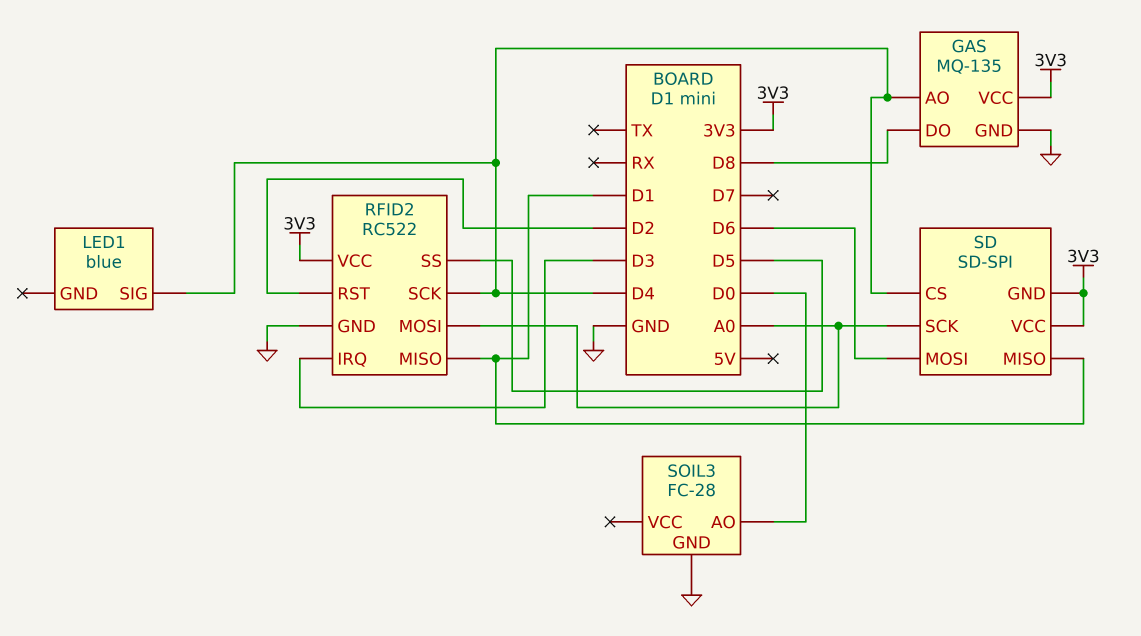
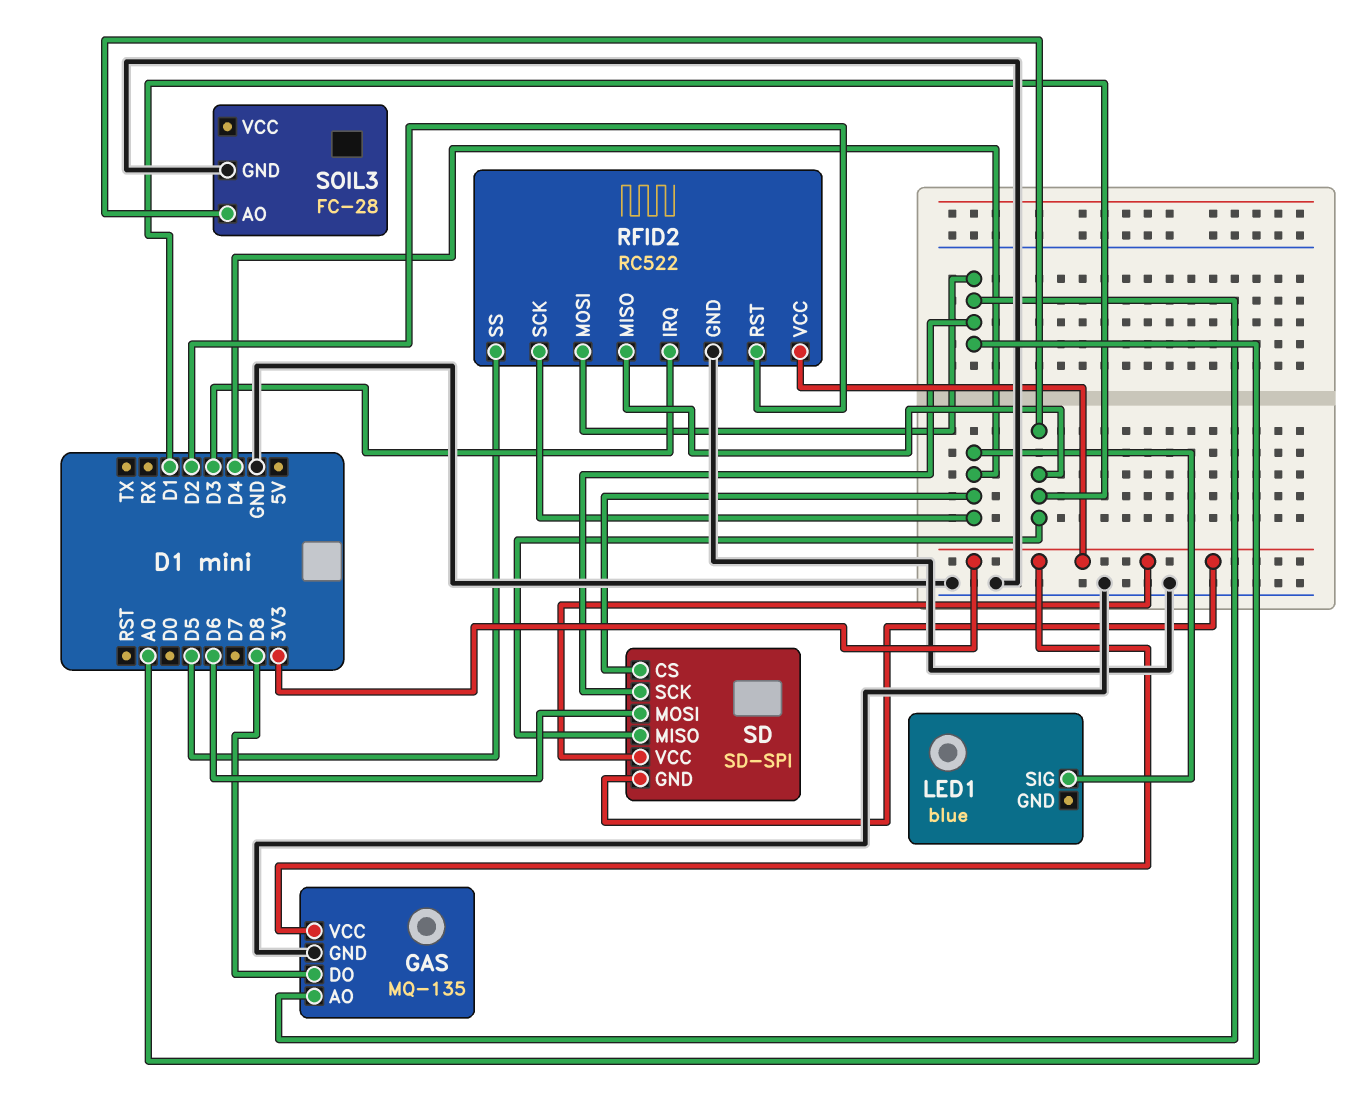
GAS pin AO: D4 -> A0
SOIL3 pin AO: D0 -> D1

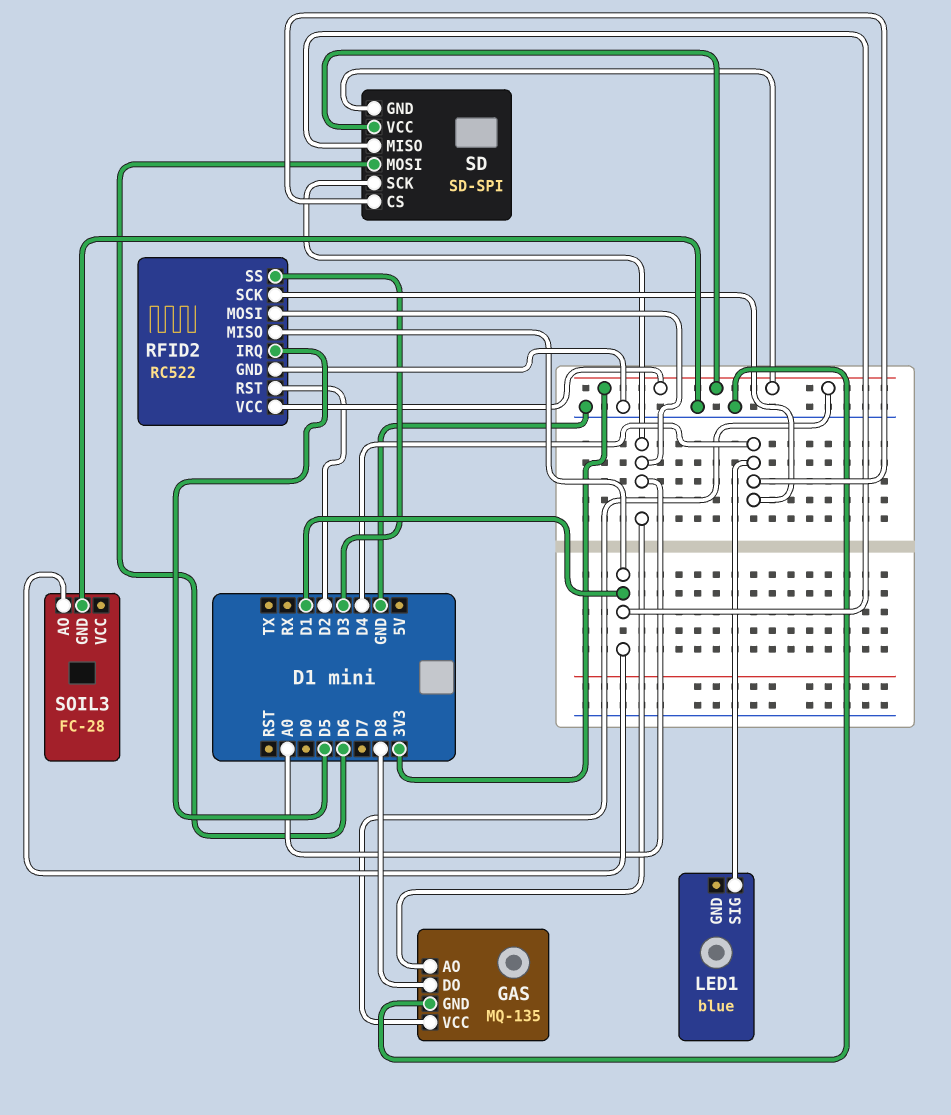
RFID2 pin IRQ: D3 -> D5
RFID2 pin SS: D5 -> D3

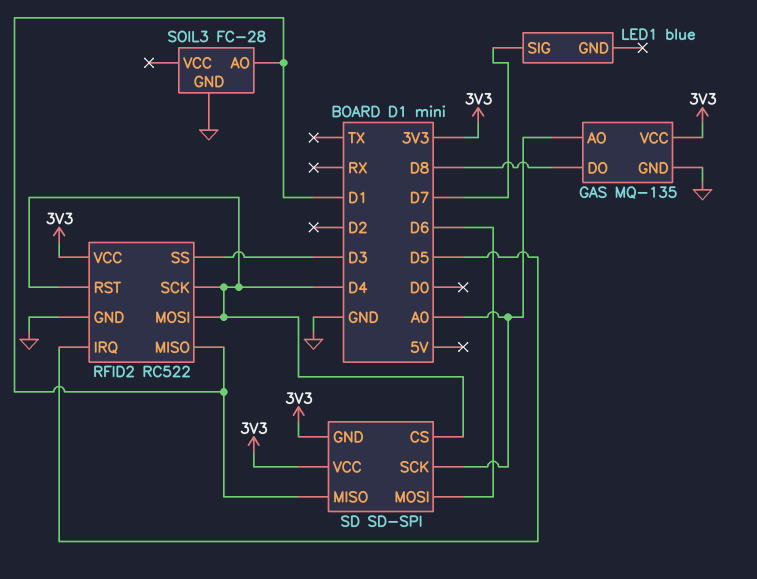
LED1 pin SIG: D4 -> D7
RFID2 pin MOSI: A0 -> D4
RFID2 pin RST: D2 -> D4

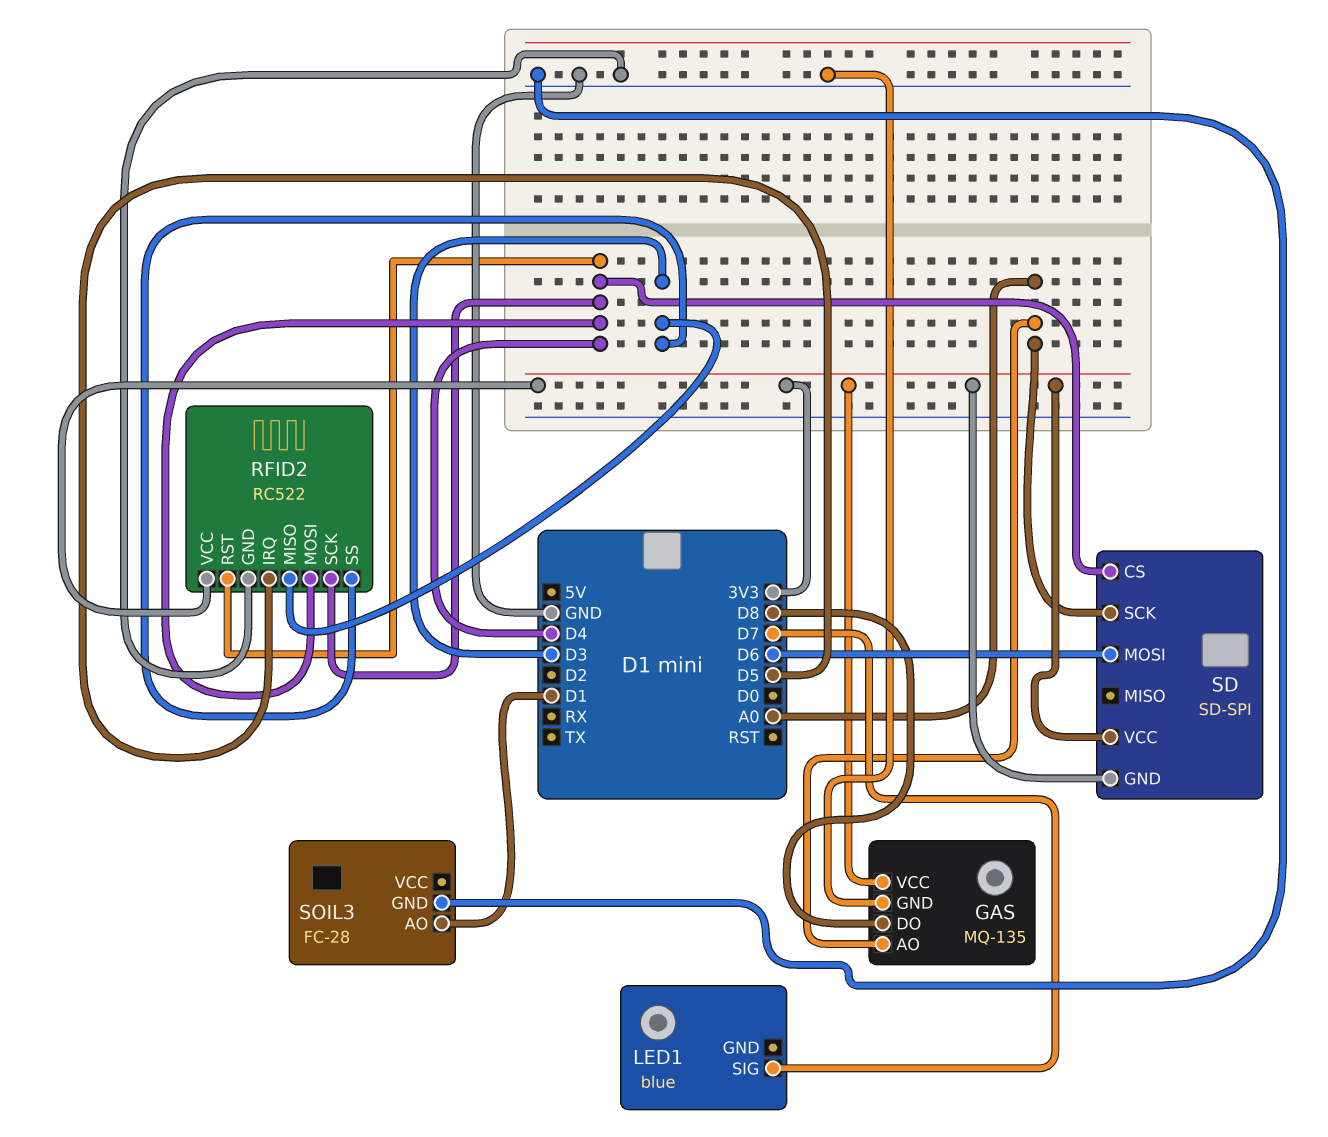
RFID2 pin MISO: D1 -> D3
SD pin MISO: D1 -> none

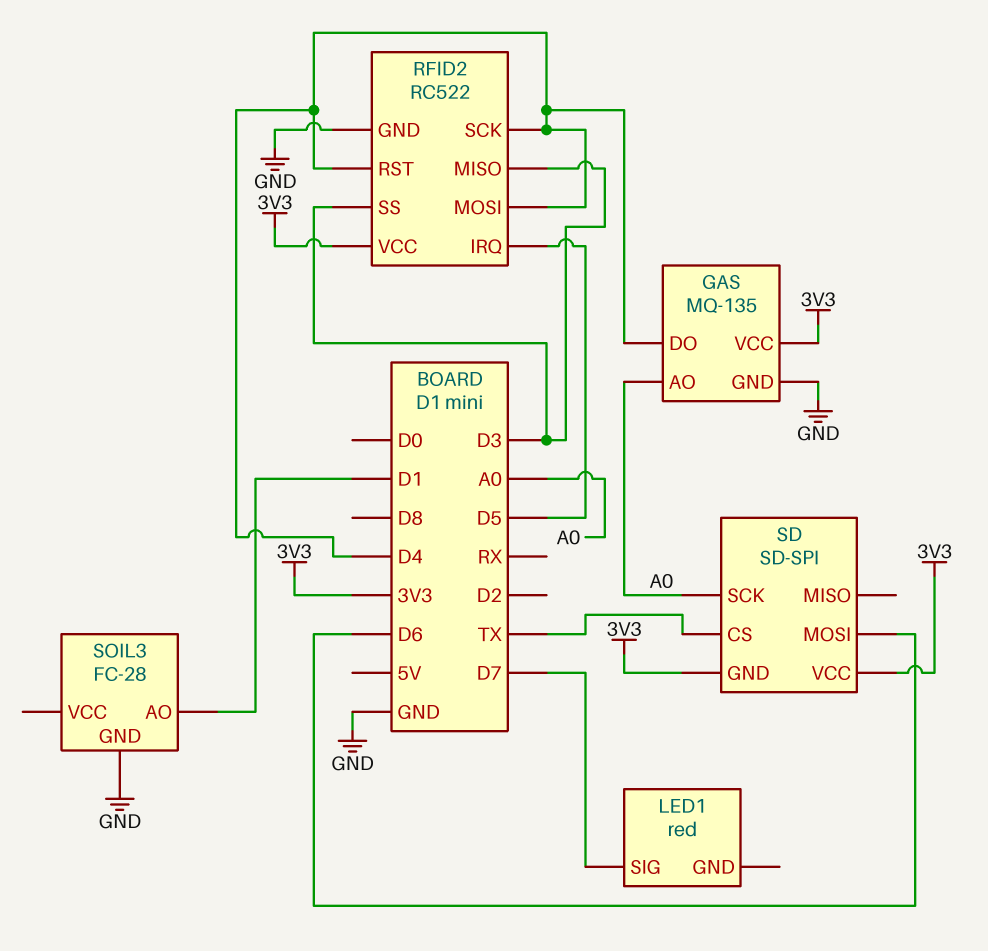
GAS pin DO: D8 -> D4
LED1: blue -> red
SD pin CS: D4 -> TX

